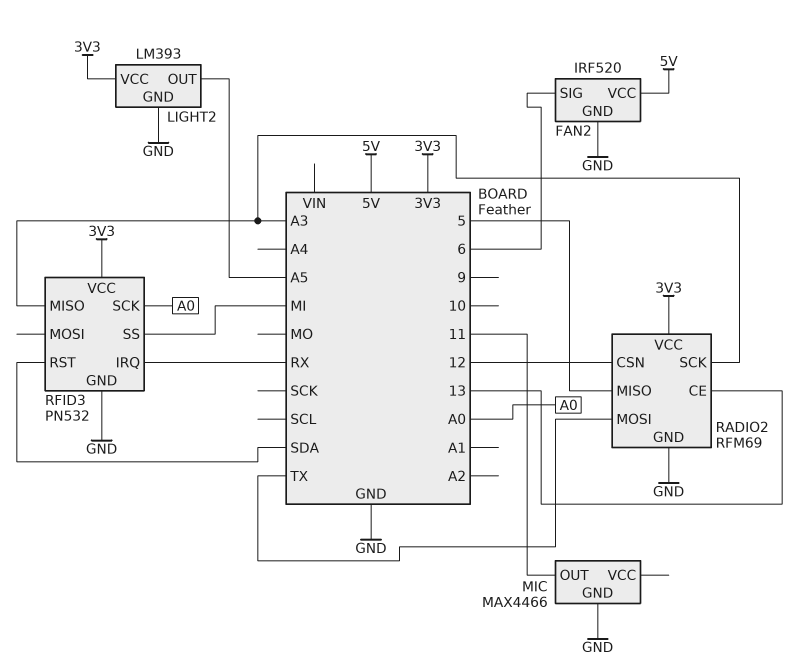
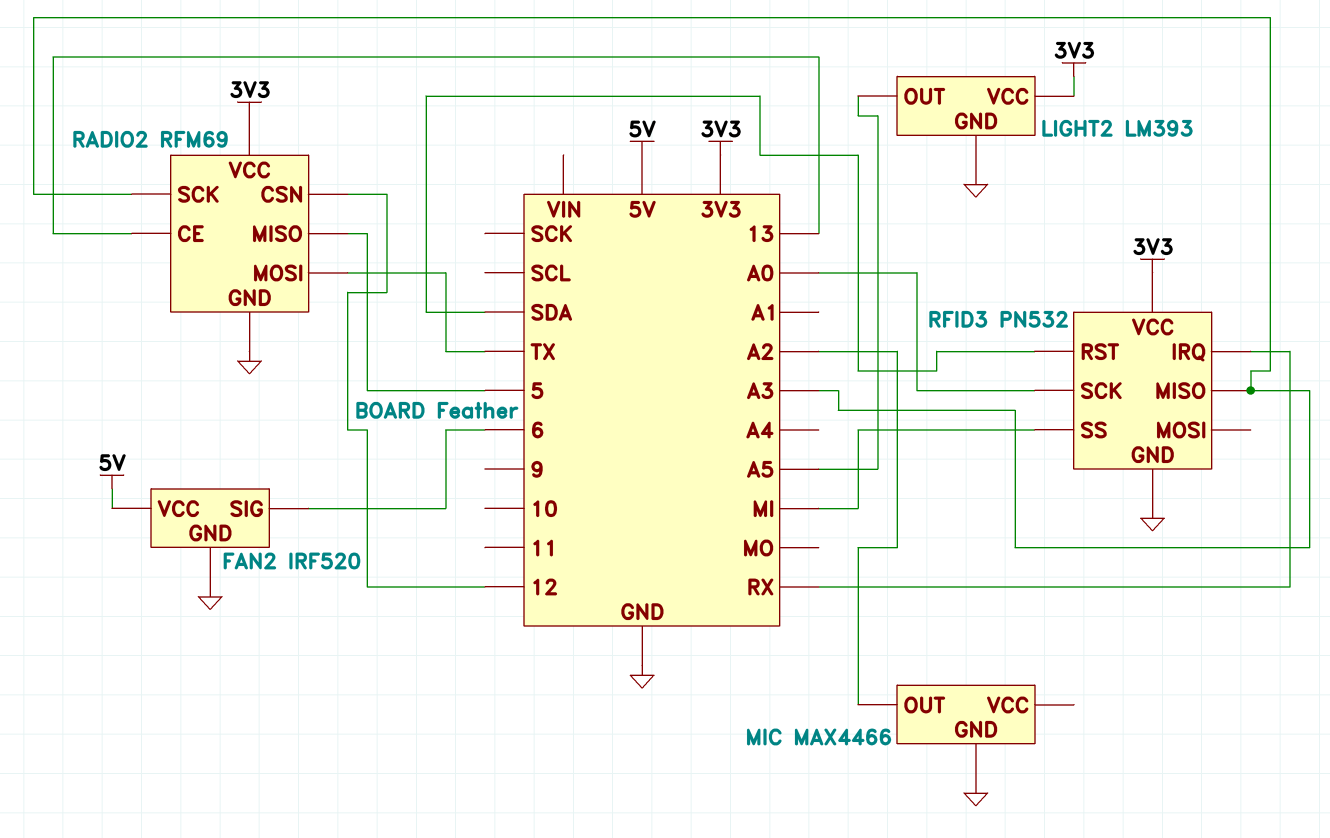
MIC pin OUT: 11 -> A2

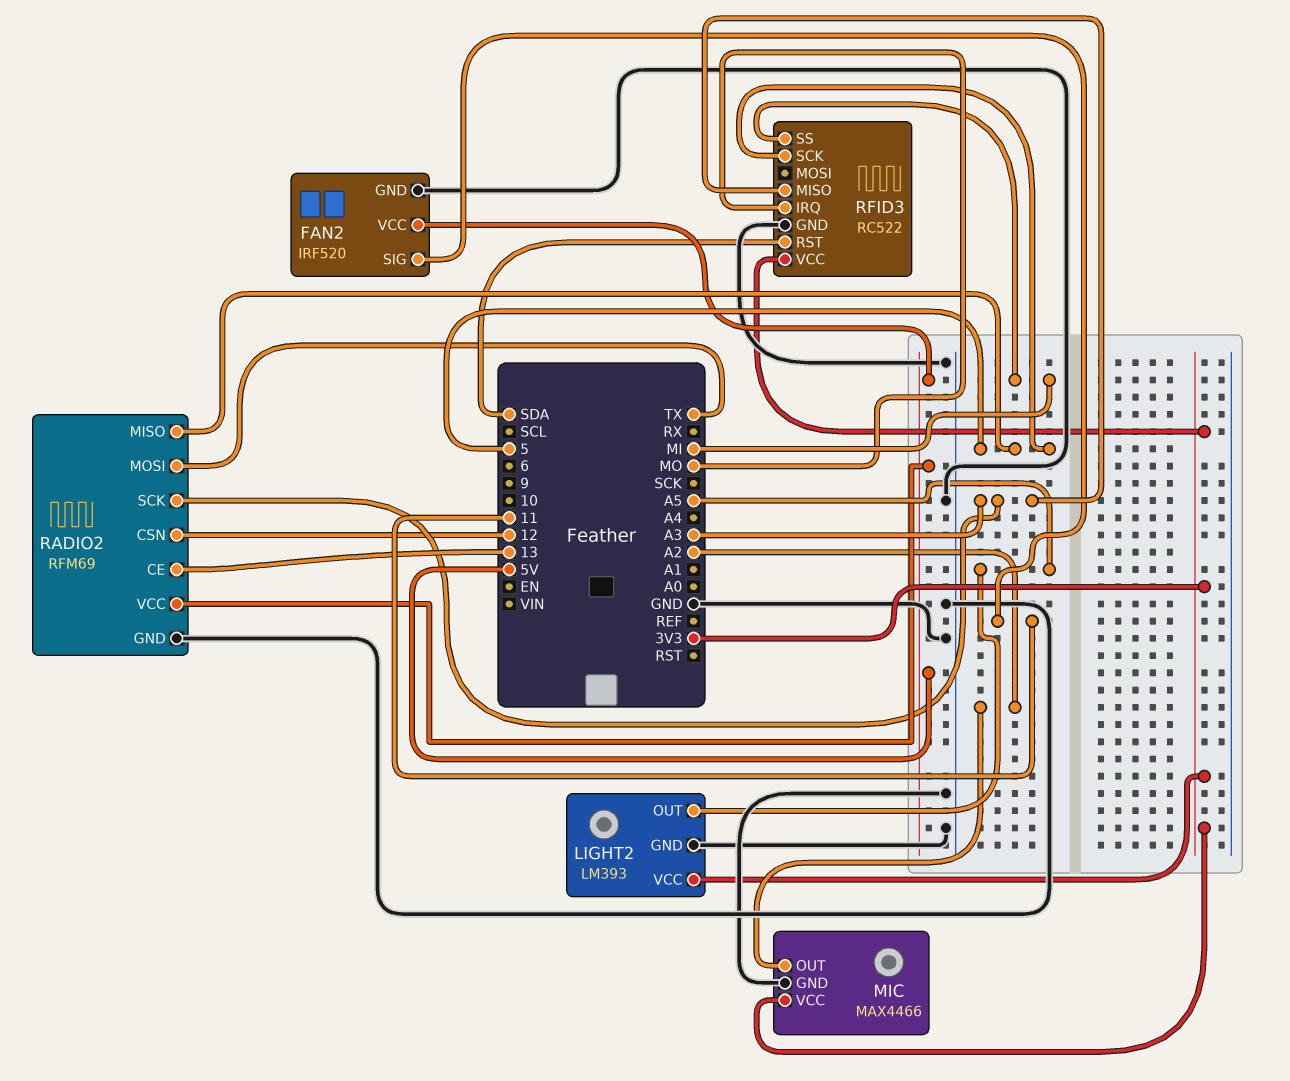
FAN2 pin SIG: 6 -> 11
MIC pin VCC: none -> 3V3
RADIO2 pin VCC: 3V3 -> 5V
RFID3: PN532 -> RC522
RFID3 pin IRQ: RX -> MO
RFID3 pin SCK: A0 -> 5

